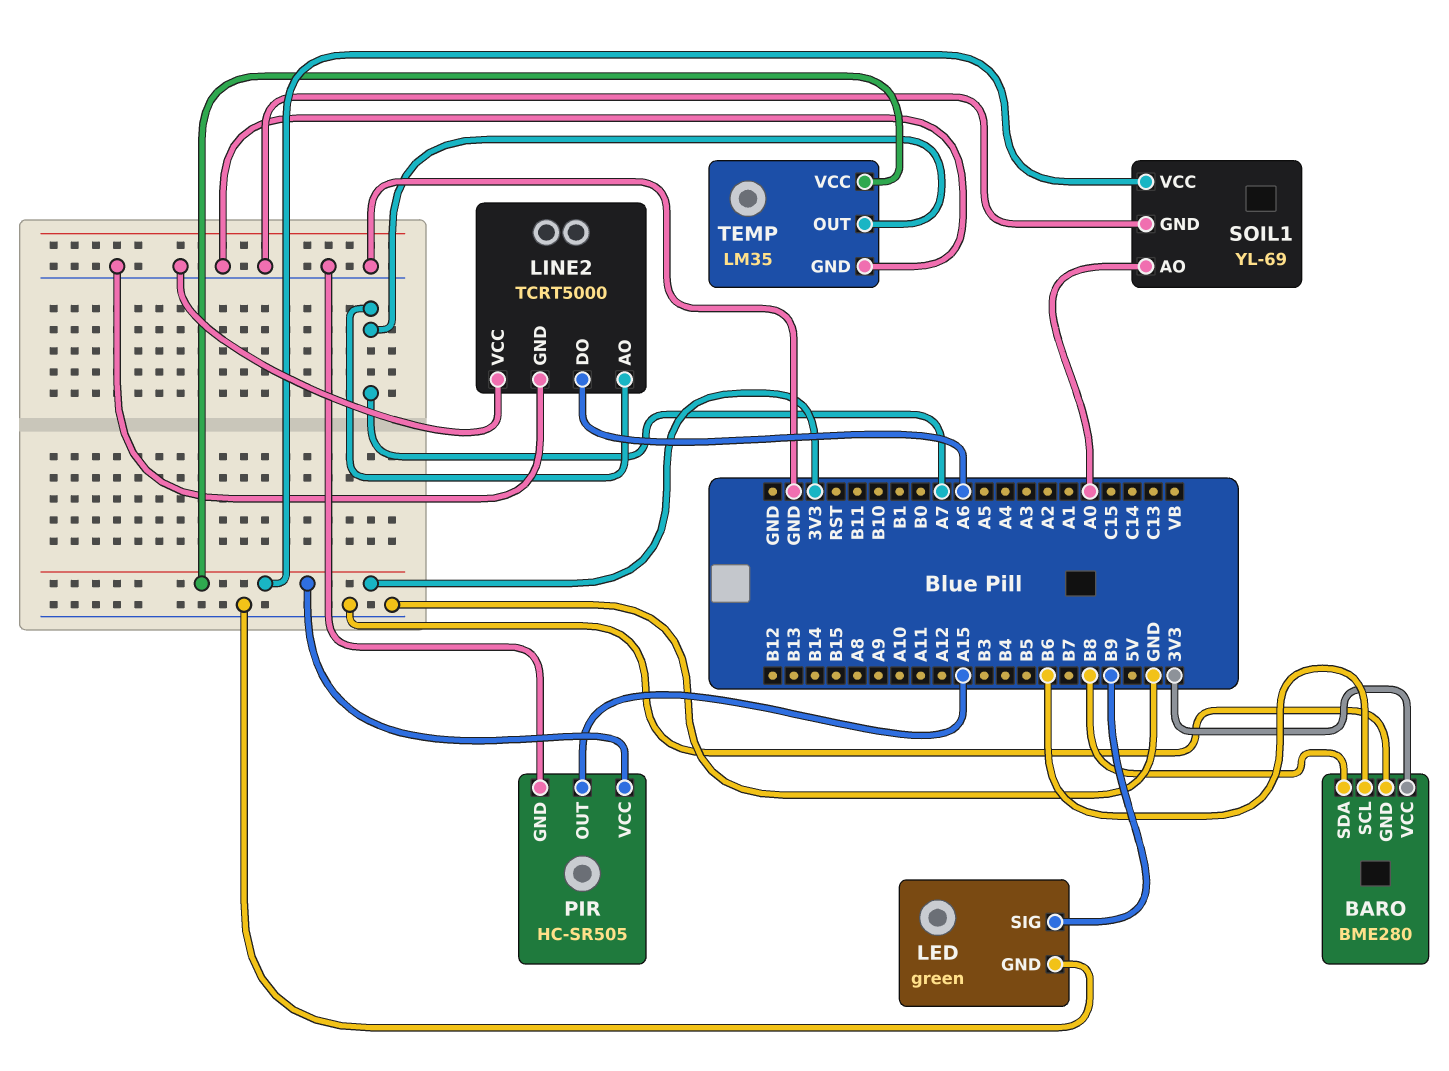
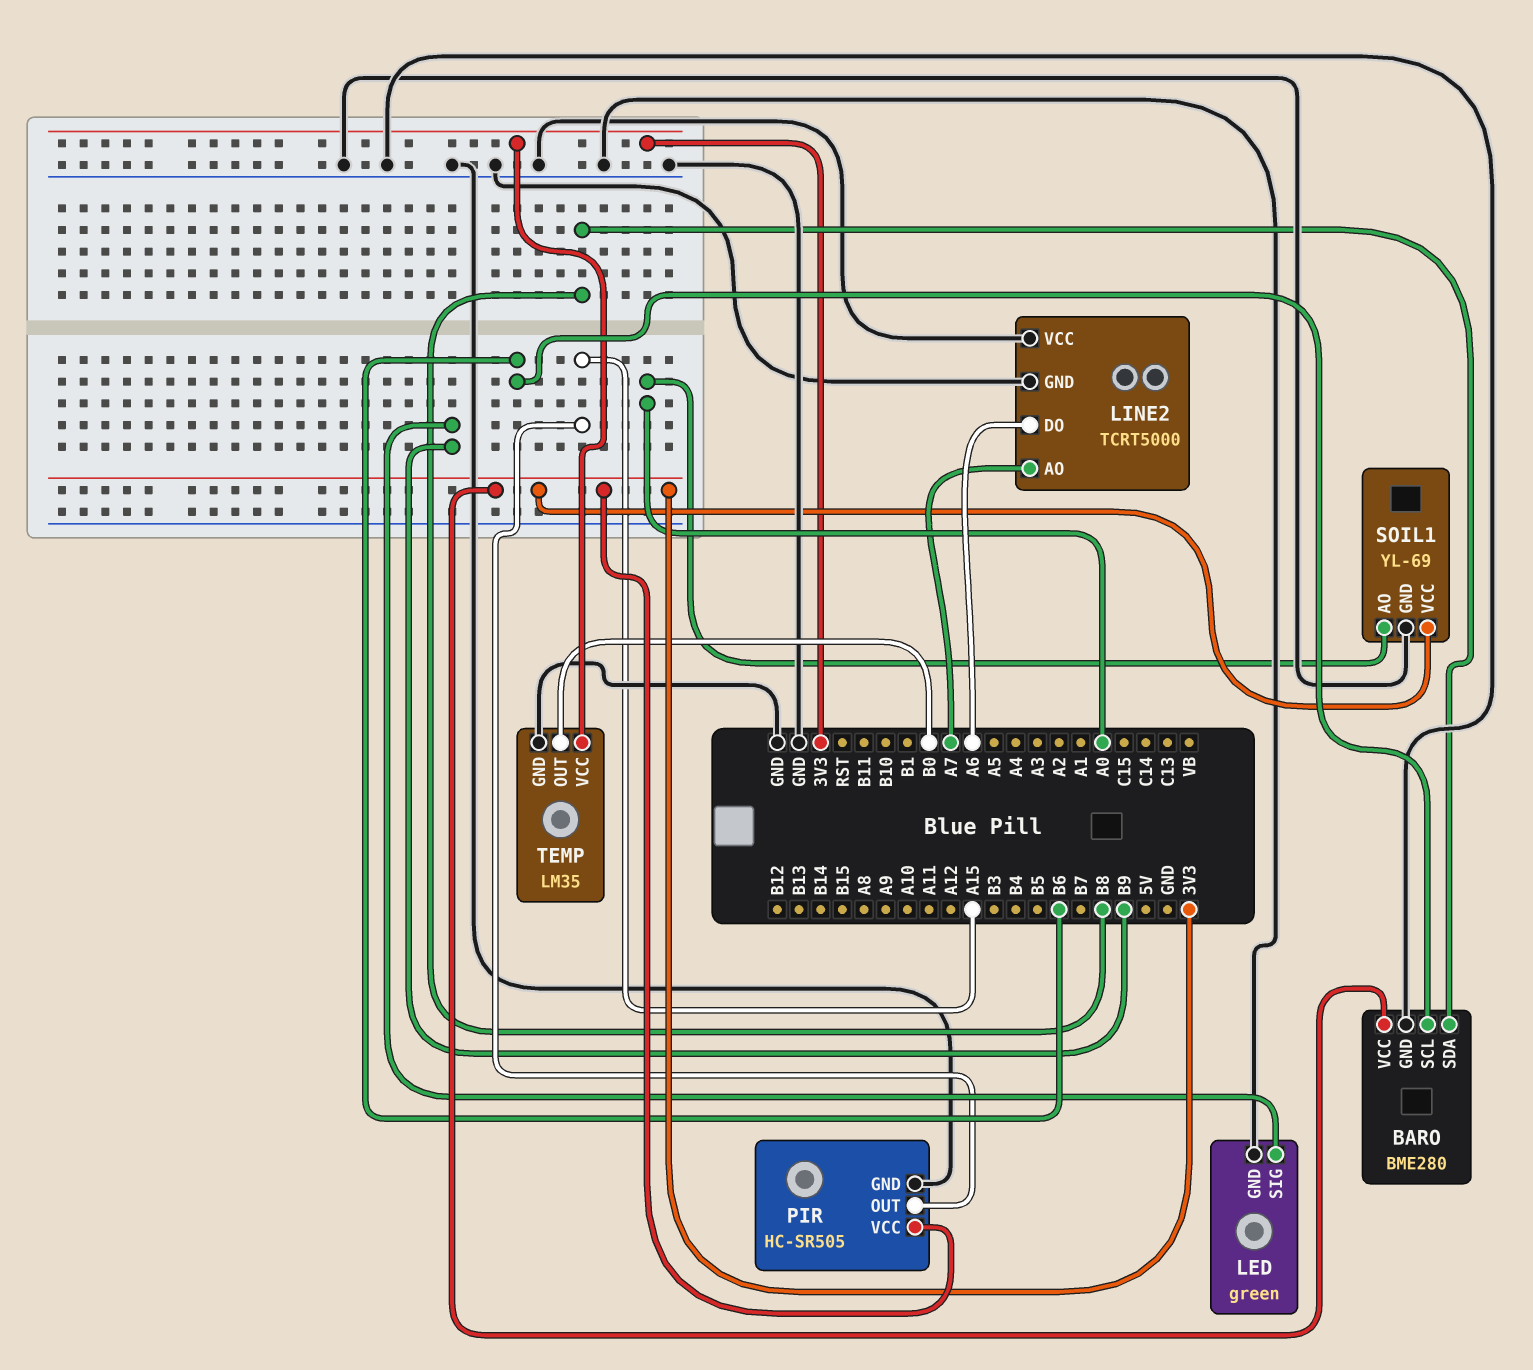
TEMP pin OUT: A7 -> B0

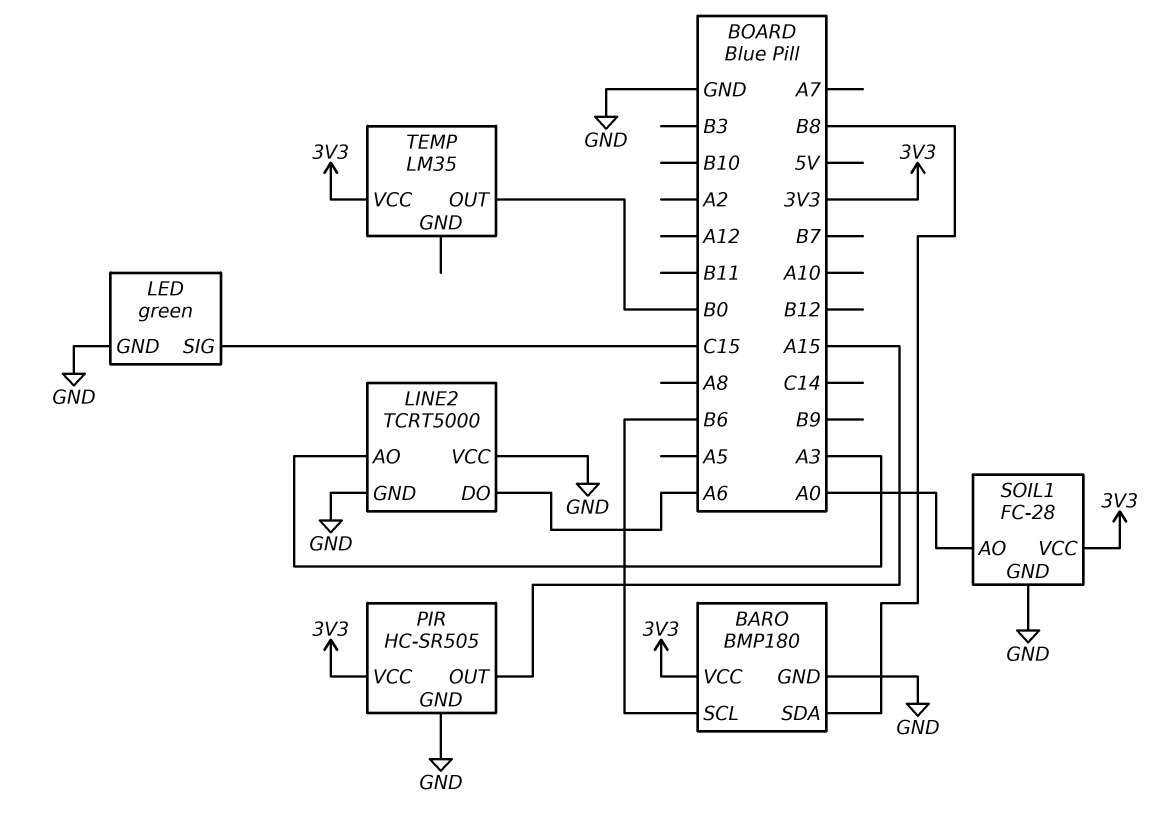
BARO: BME280 -> BMP180
LED pin SIG: B9 -> C15
LINE2 pin AO: A7 -> A3
SOIL1: YL-69 -> FC-28
TEMP pin GND: GND -> none

